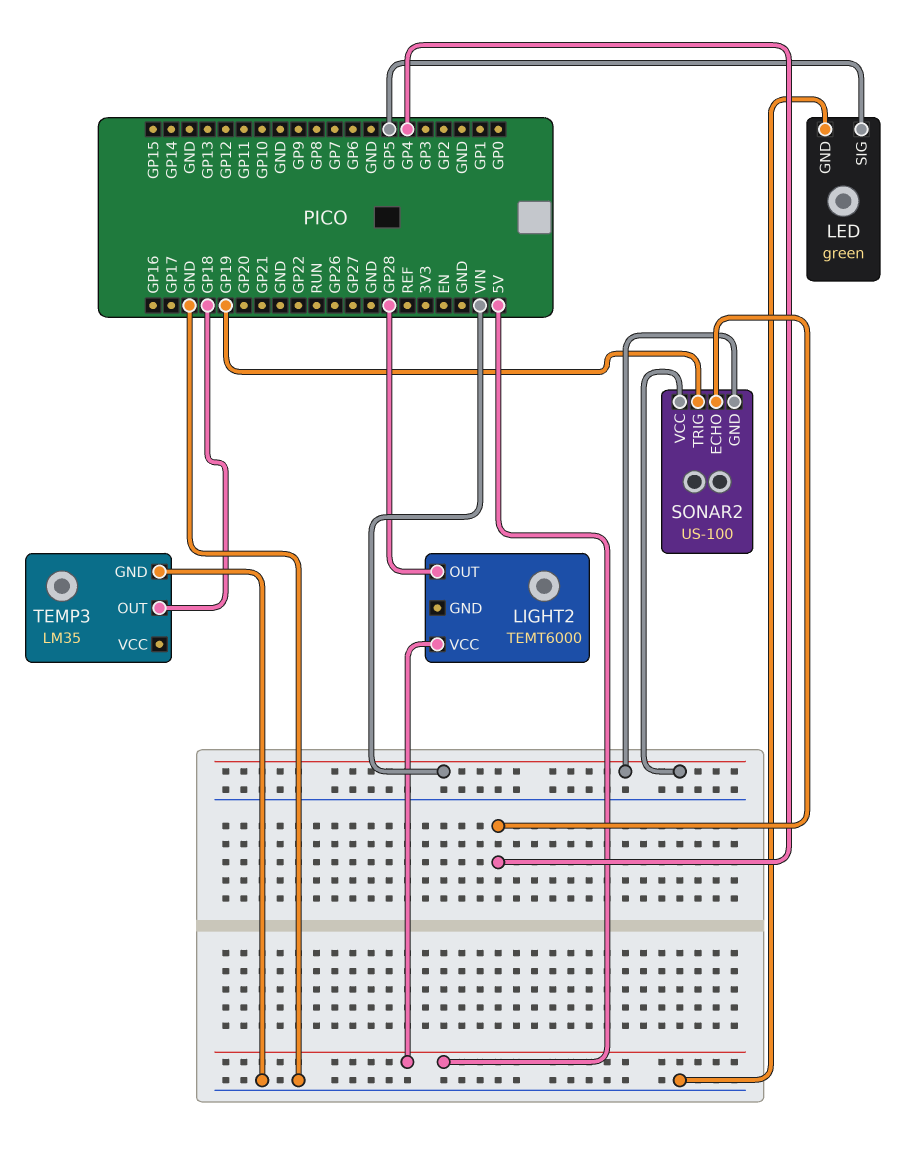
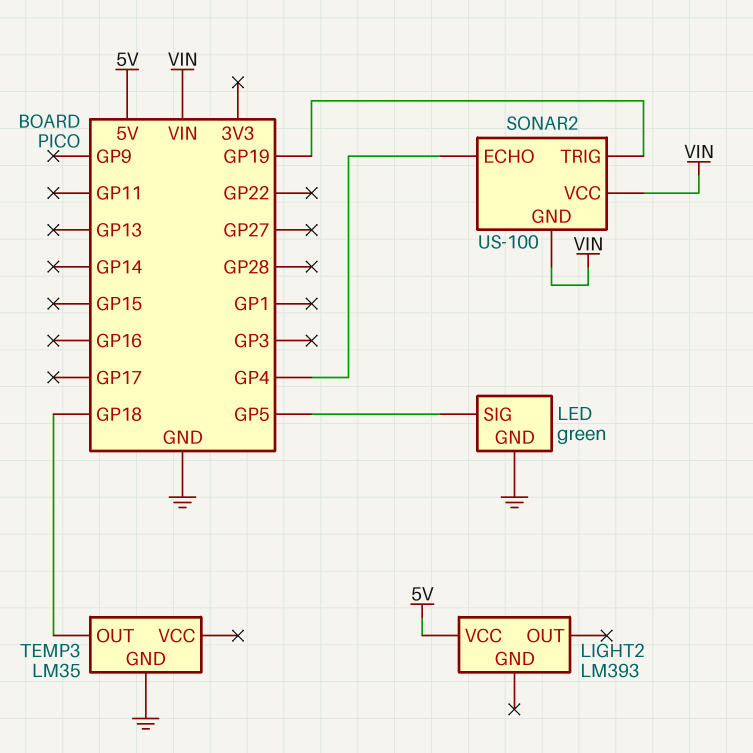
LIGHT2: TEMT6000 -> LM393
LIGHT2 pin OUT: GP28 -> none

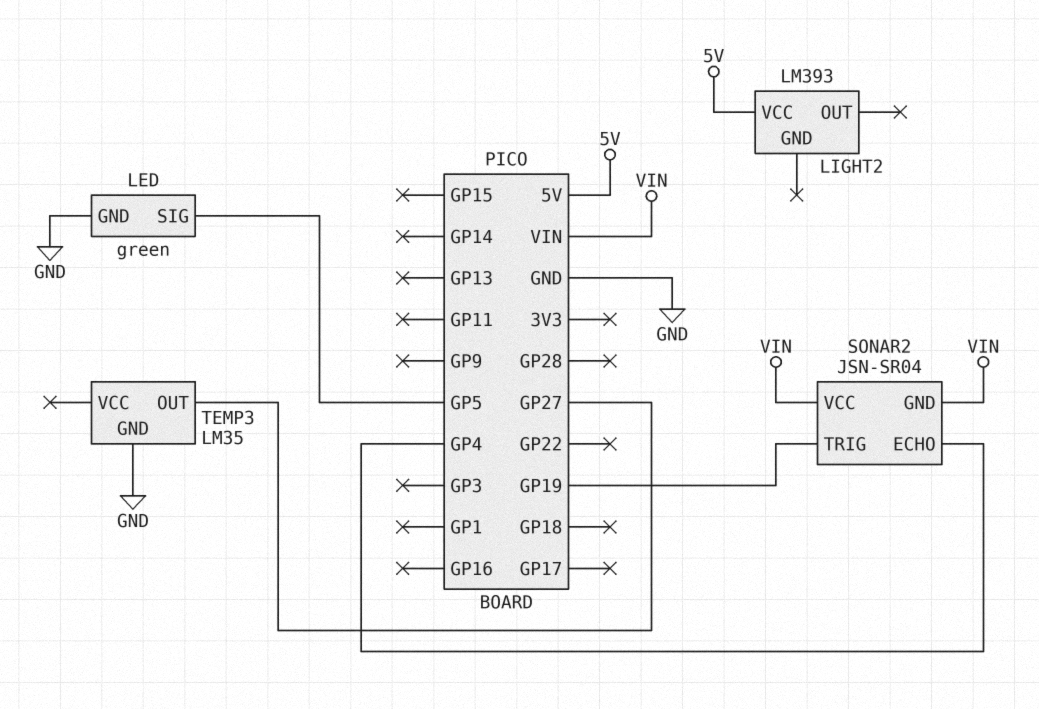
SONAR2: US-100 -> JSN-SR04
TEMP3 pin OUT: GP18 -> GP27

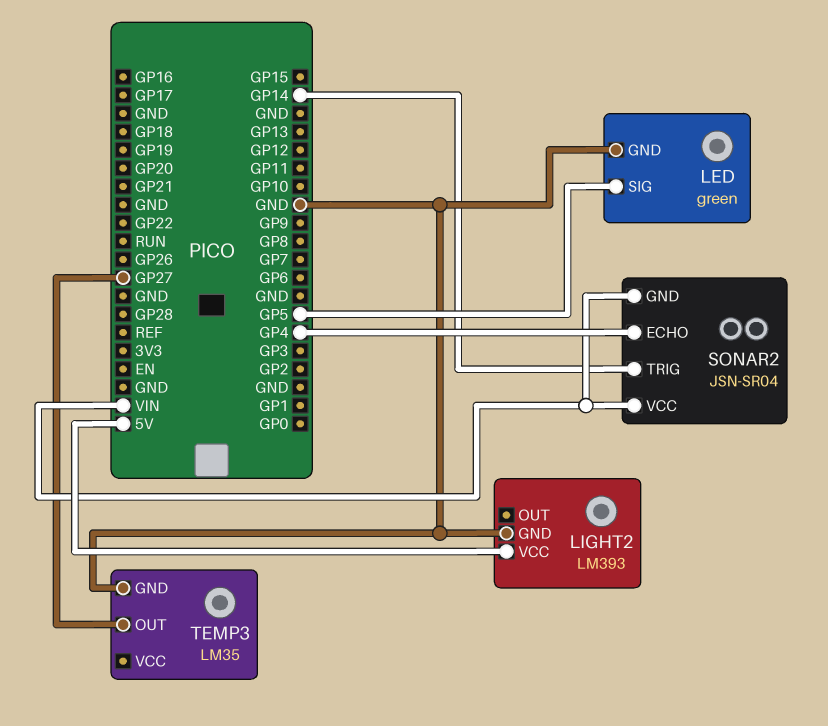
LIGHT2 pin GND: none -> GND
SONAR2 pin TRIG: GP19 -> GP14

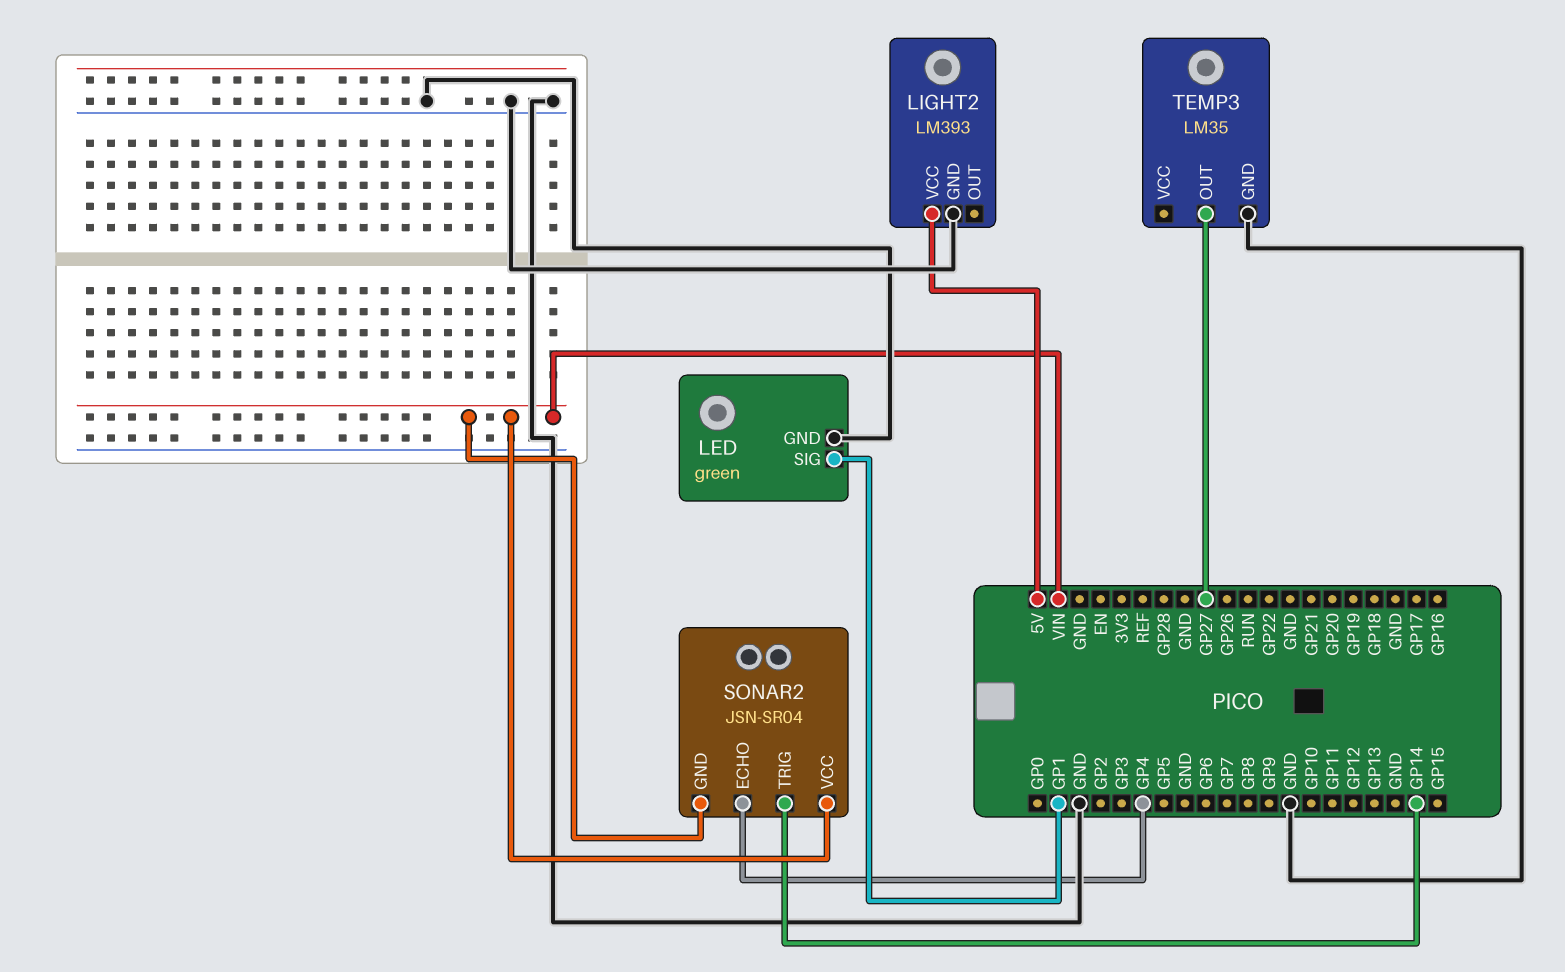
LED pin SIG: GP5 -> GP1

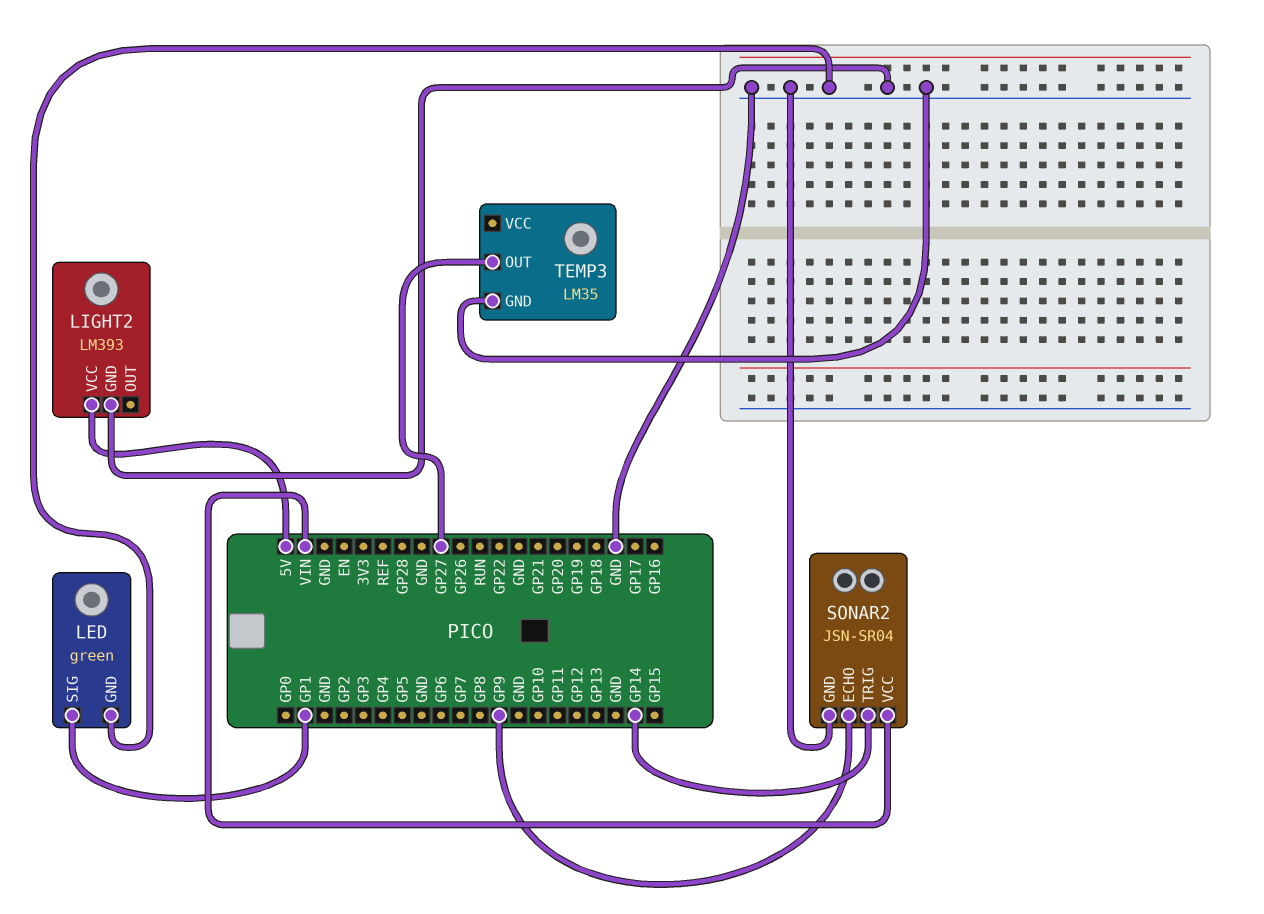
SONAR2 pin ECHO: GP4 -> GP9
SONAR2 pin GND: VIN -> GND

